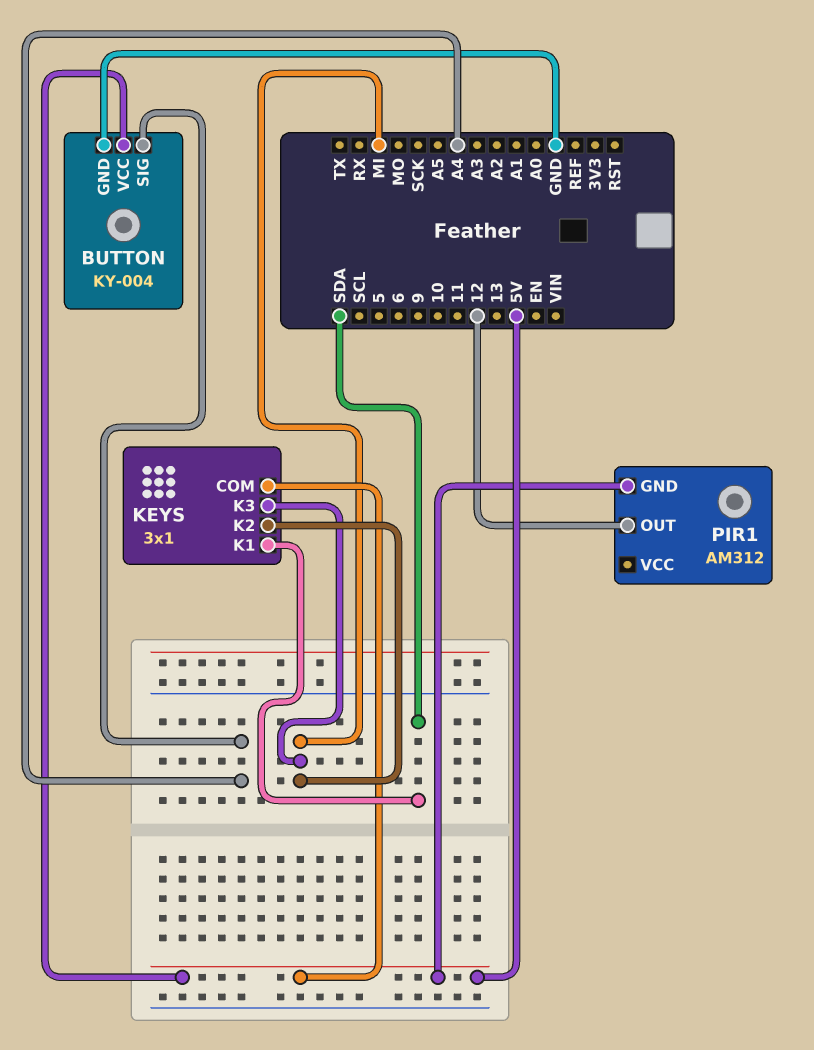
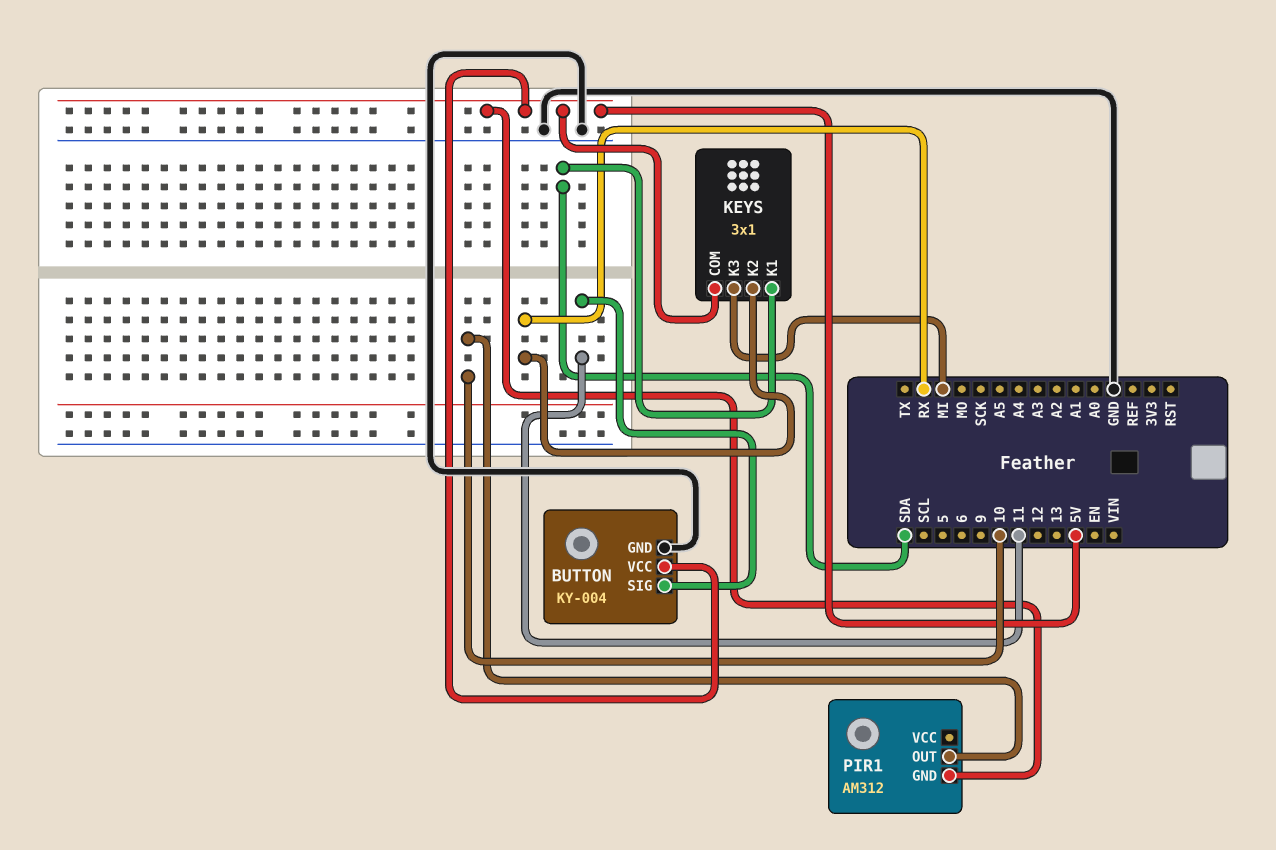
BUTTON pin SIG: A4 -> 11
KEYS pin K2: MI -> RX
PIR1 pin OUT: 12 -> 10

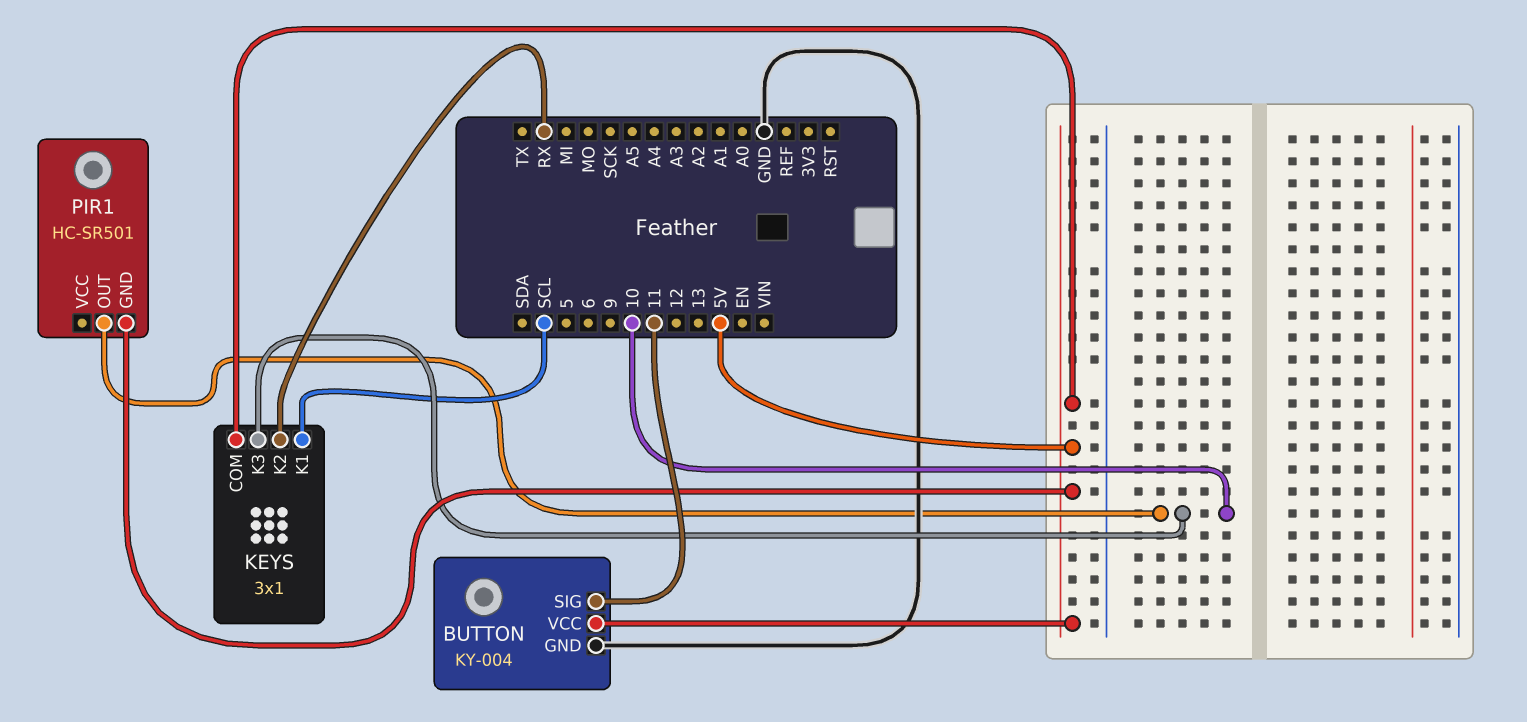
KEYS pin K1: SDA -> SCL
KEYS pin K3: MI -> 10
PIR1: AM312 -> HC-SR501

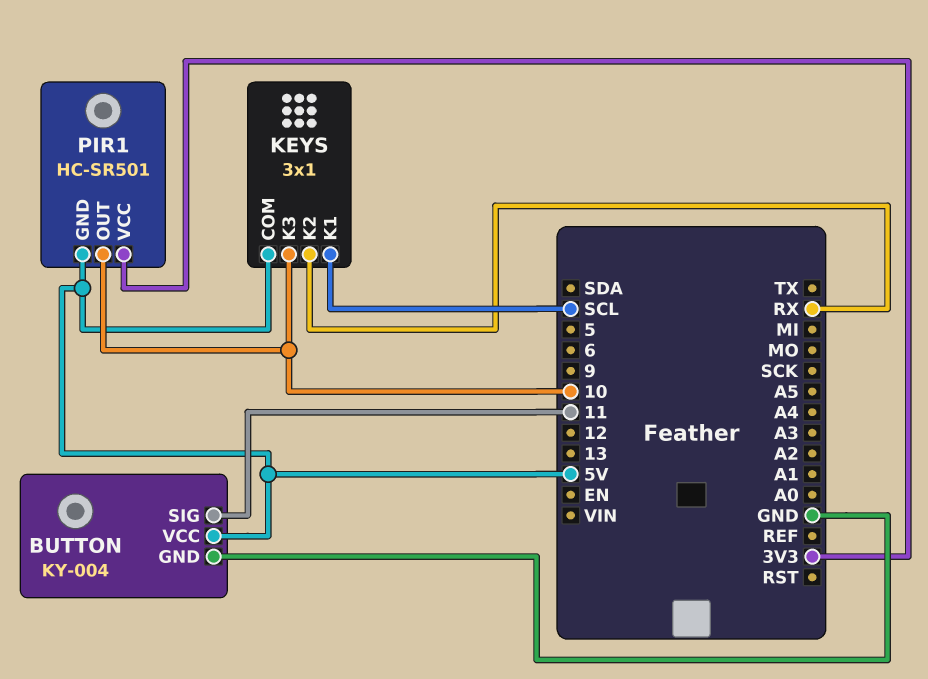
PIR1 pin VCC: none -> 3V3

